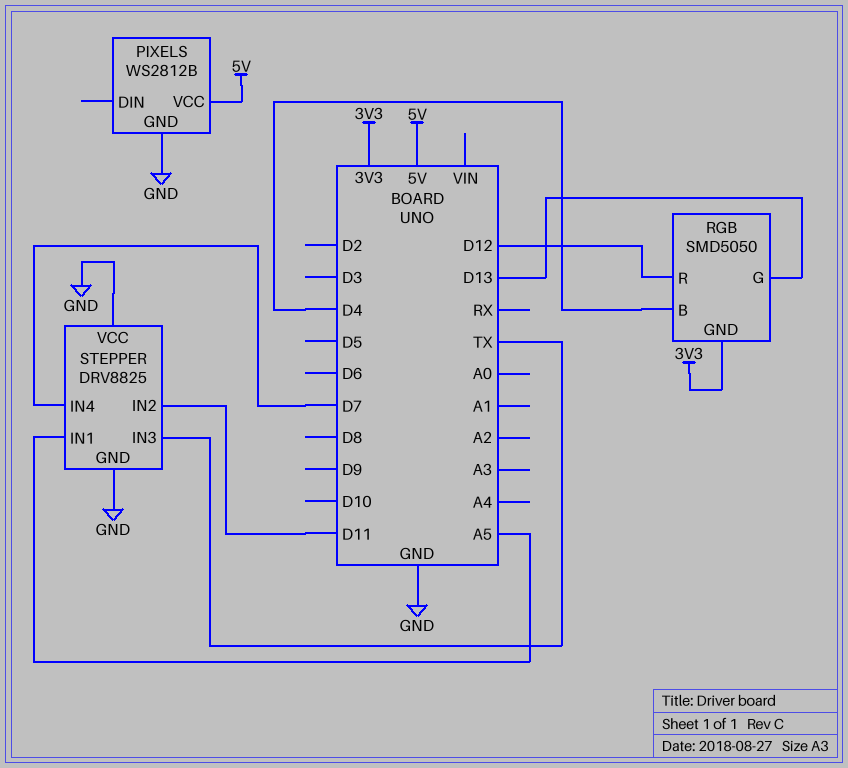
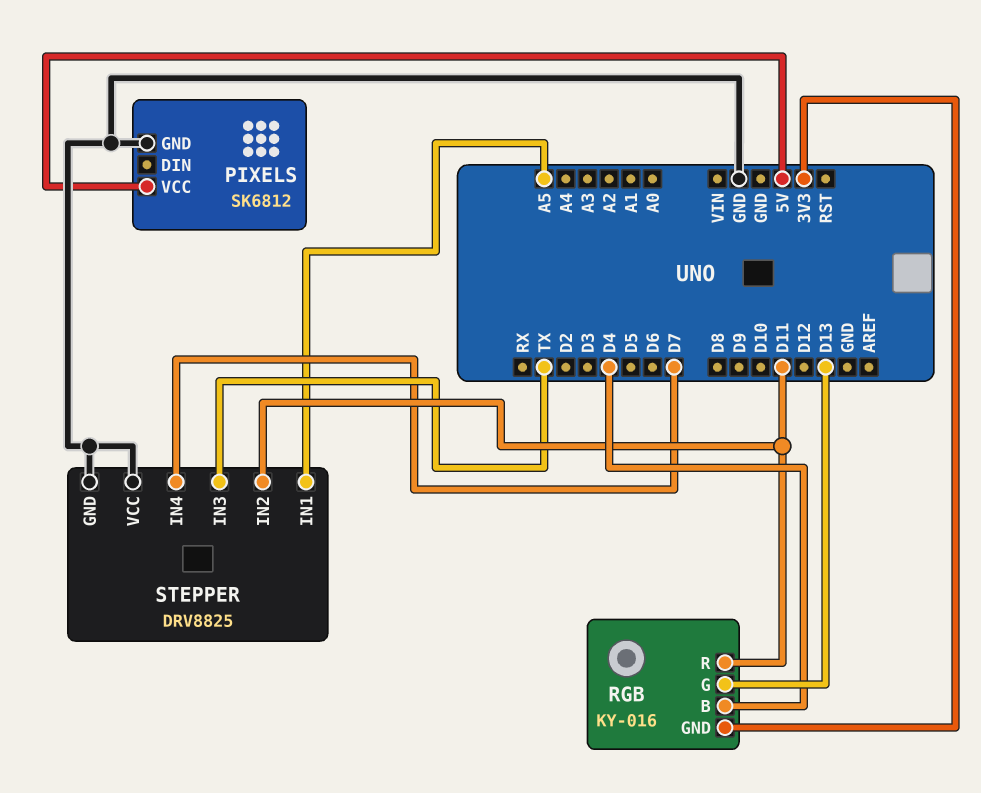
PIXELS: WS2812B -> SK6812
RGB: SMD5050 -> KY-016
RGB pin R: D12 -> D11

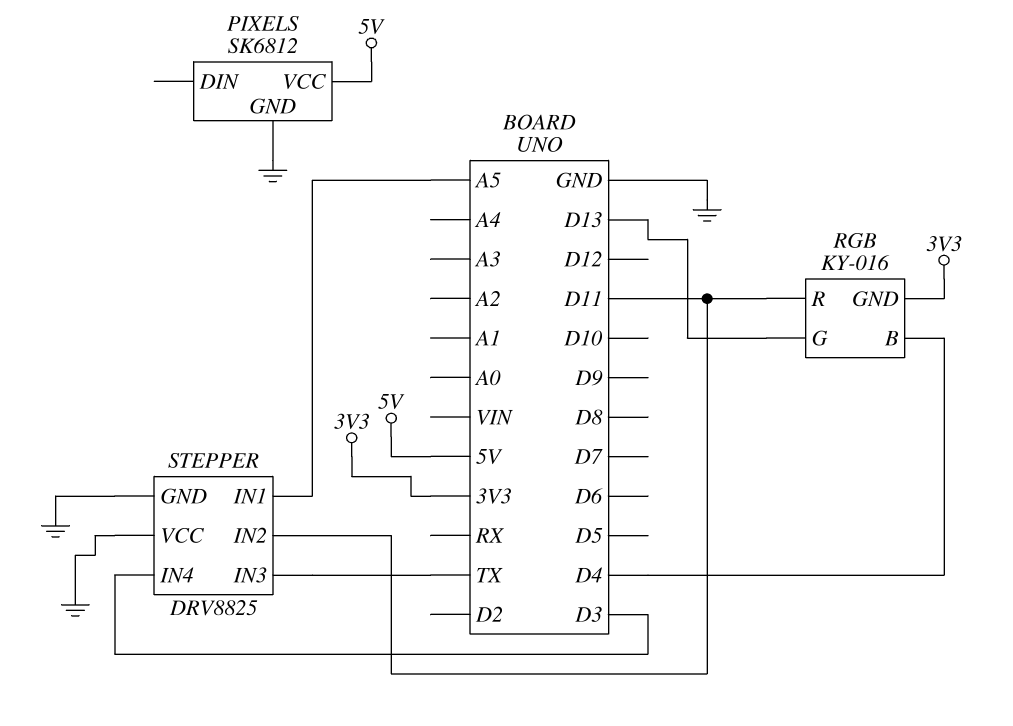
STEPPER pin IN4: D7 -> D3

